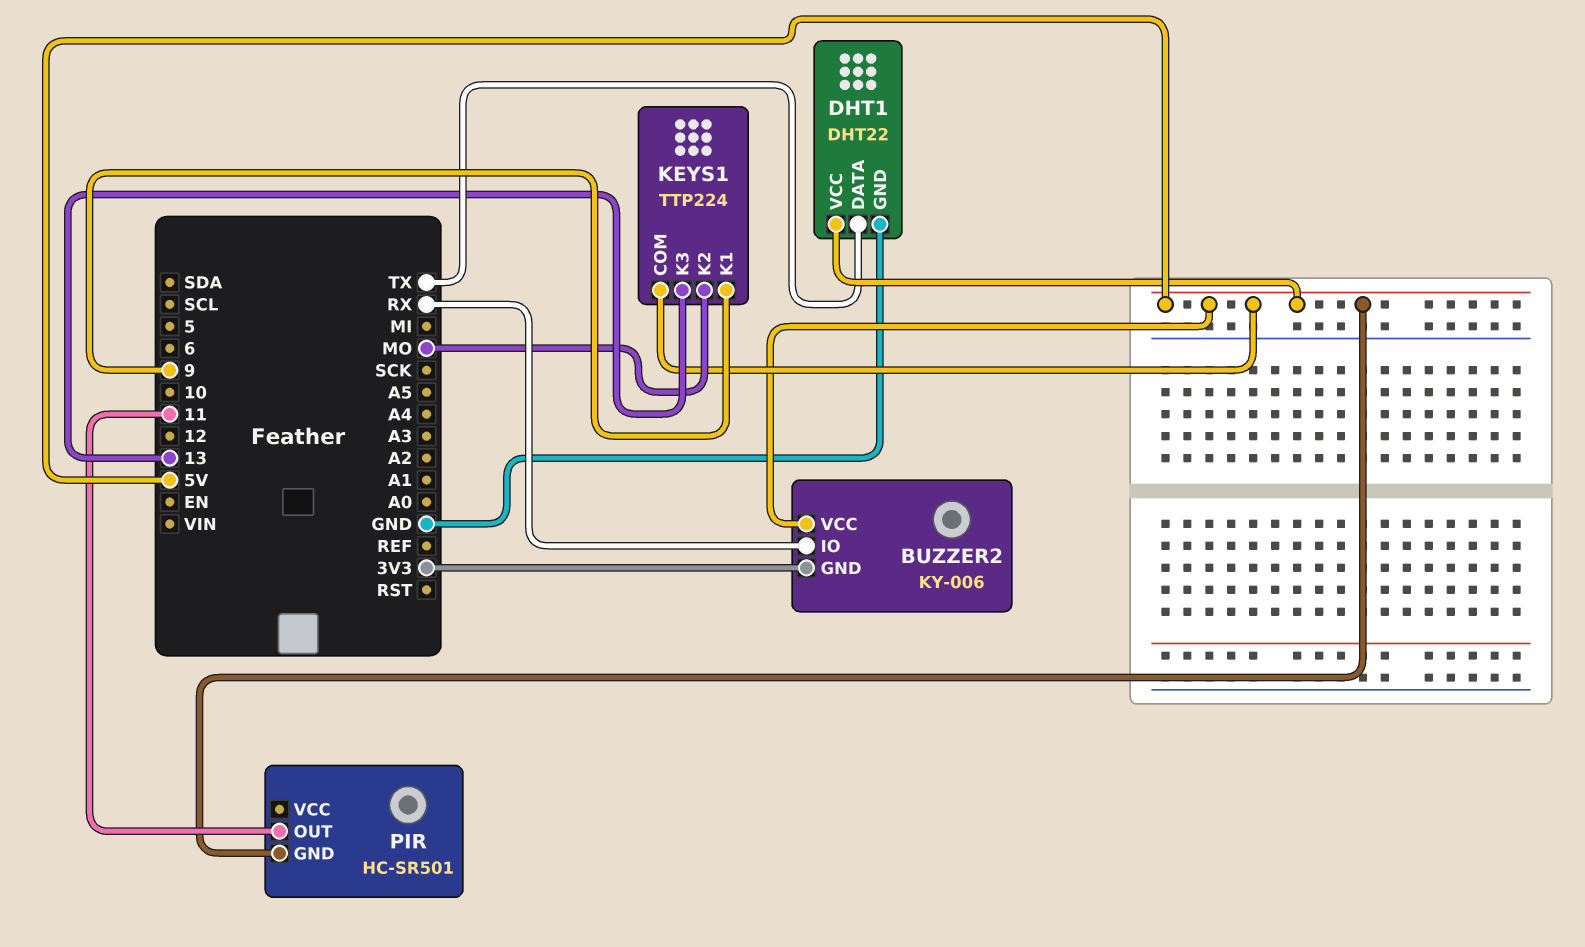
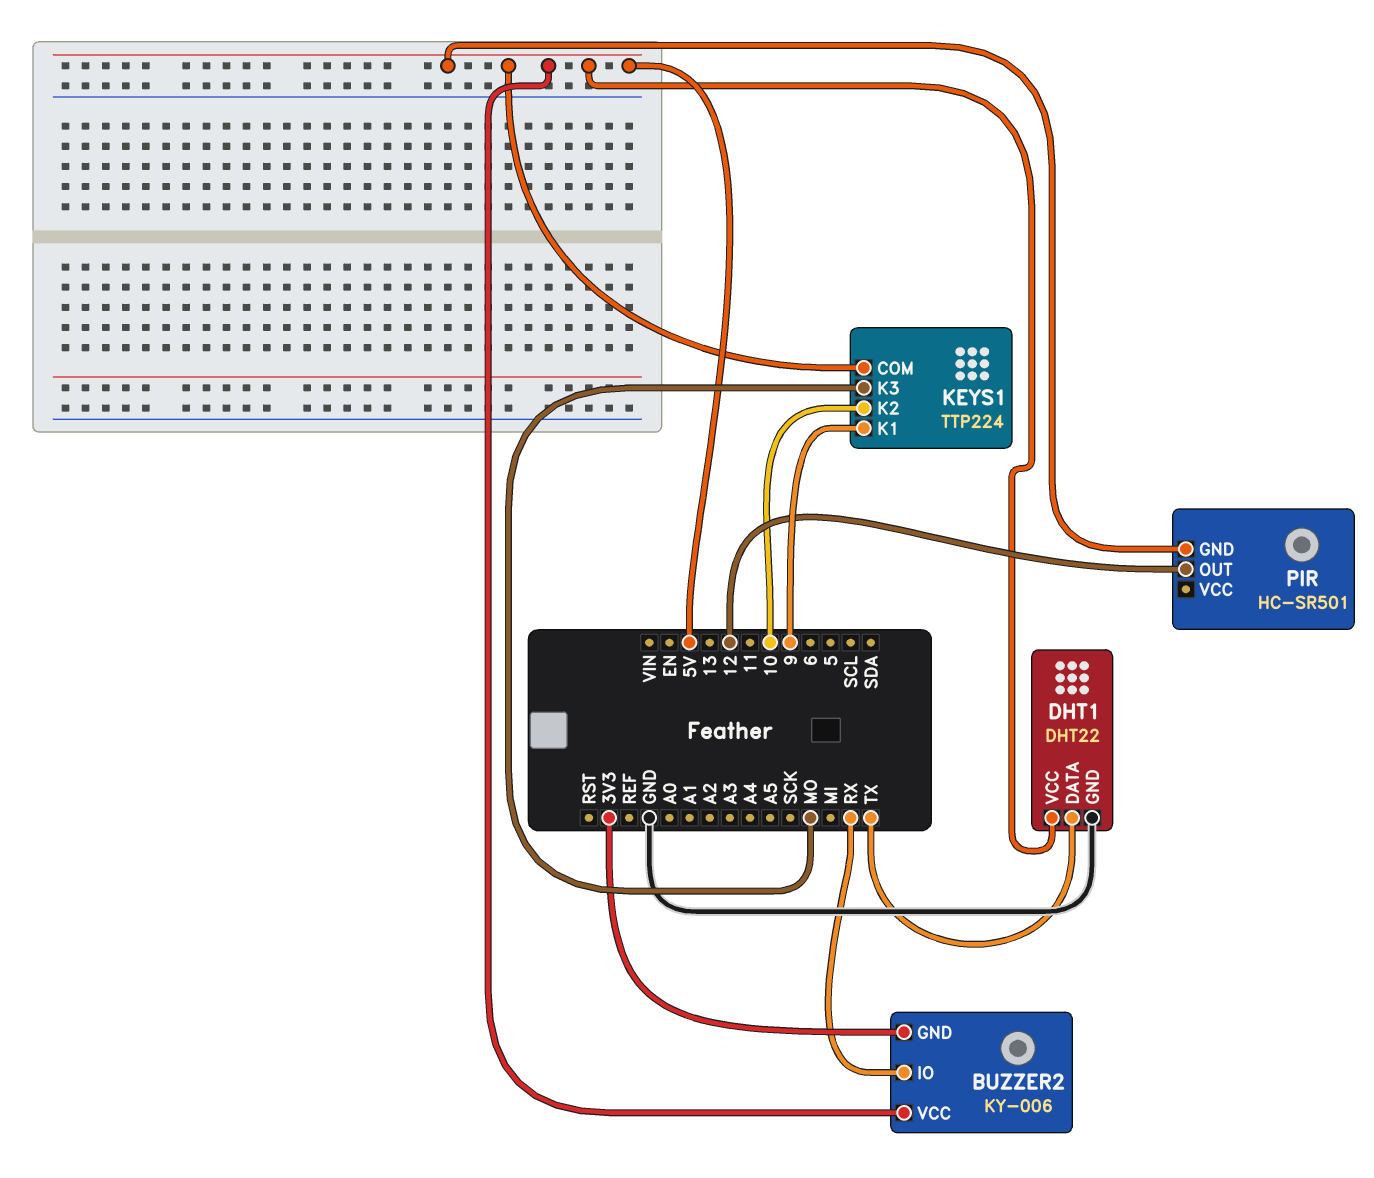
KEYS1 pin K2: MO -> 10
KEYS1 pin K3: 13 -> MO
PIR pin OUT: 11 -> 12

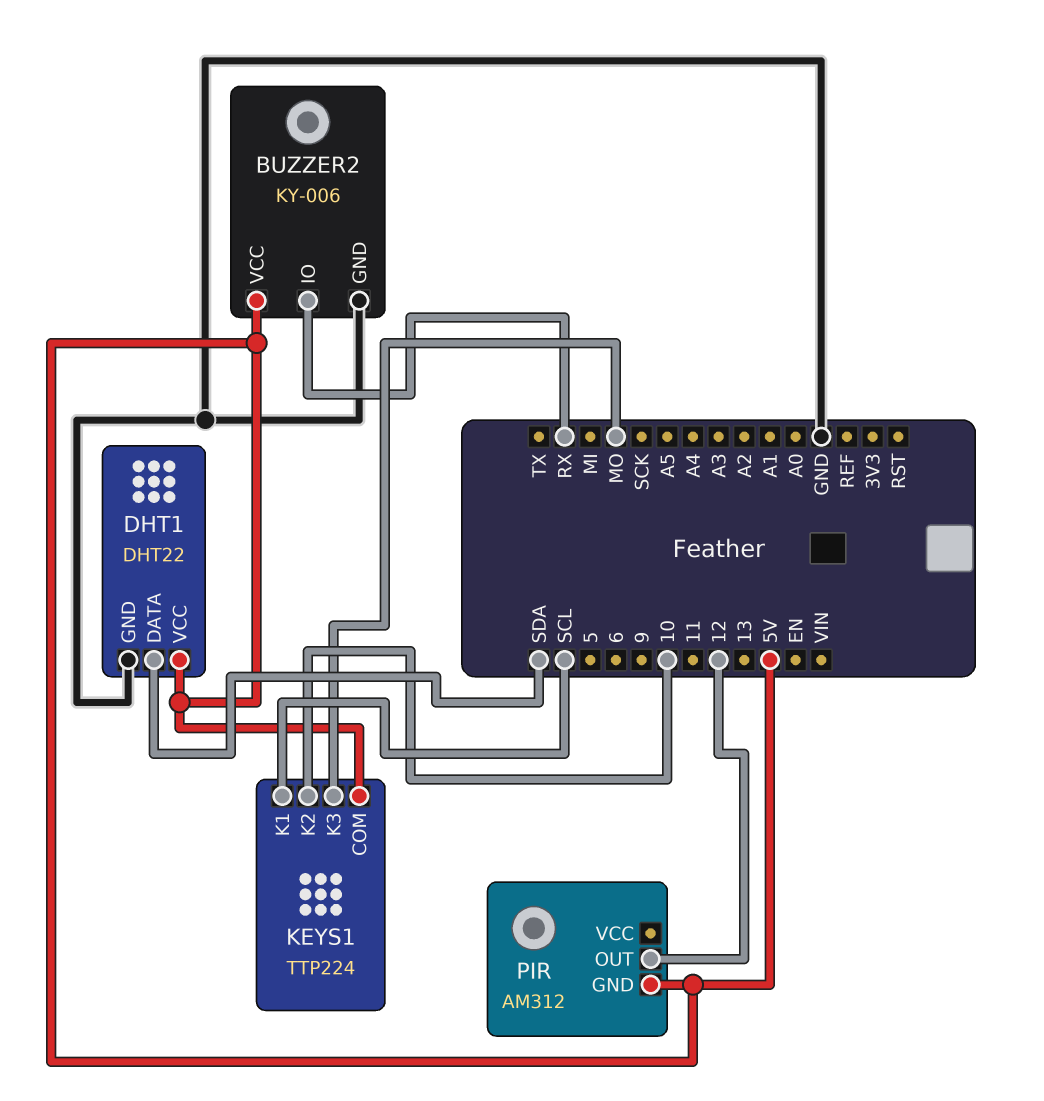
BUZZER2 pin GND: 3V3 -> GND
DHT1 pin DATA: TX -> SDA
KEYS1 pin K1: 9 -> SCL
PIR: HC-SR501 -> AM312

